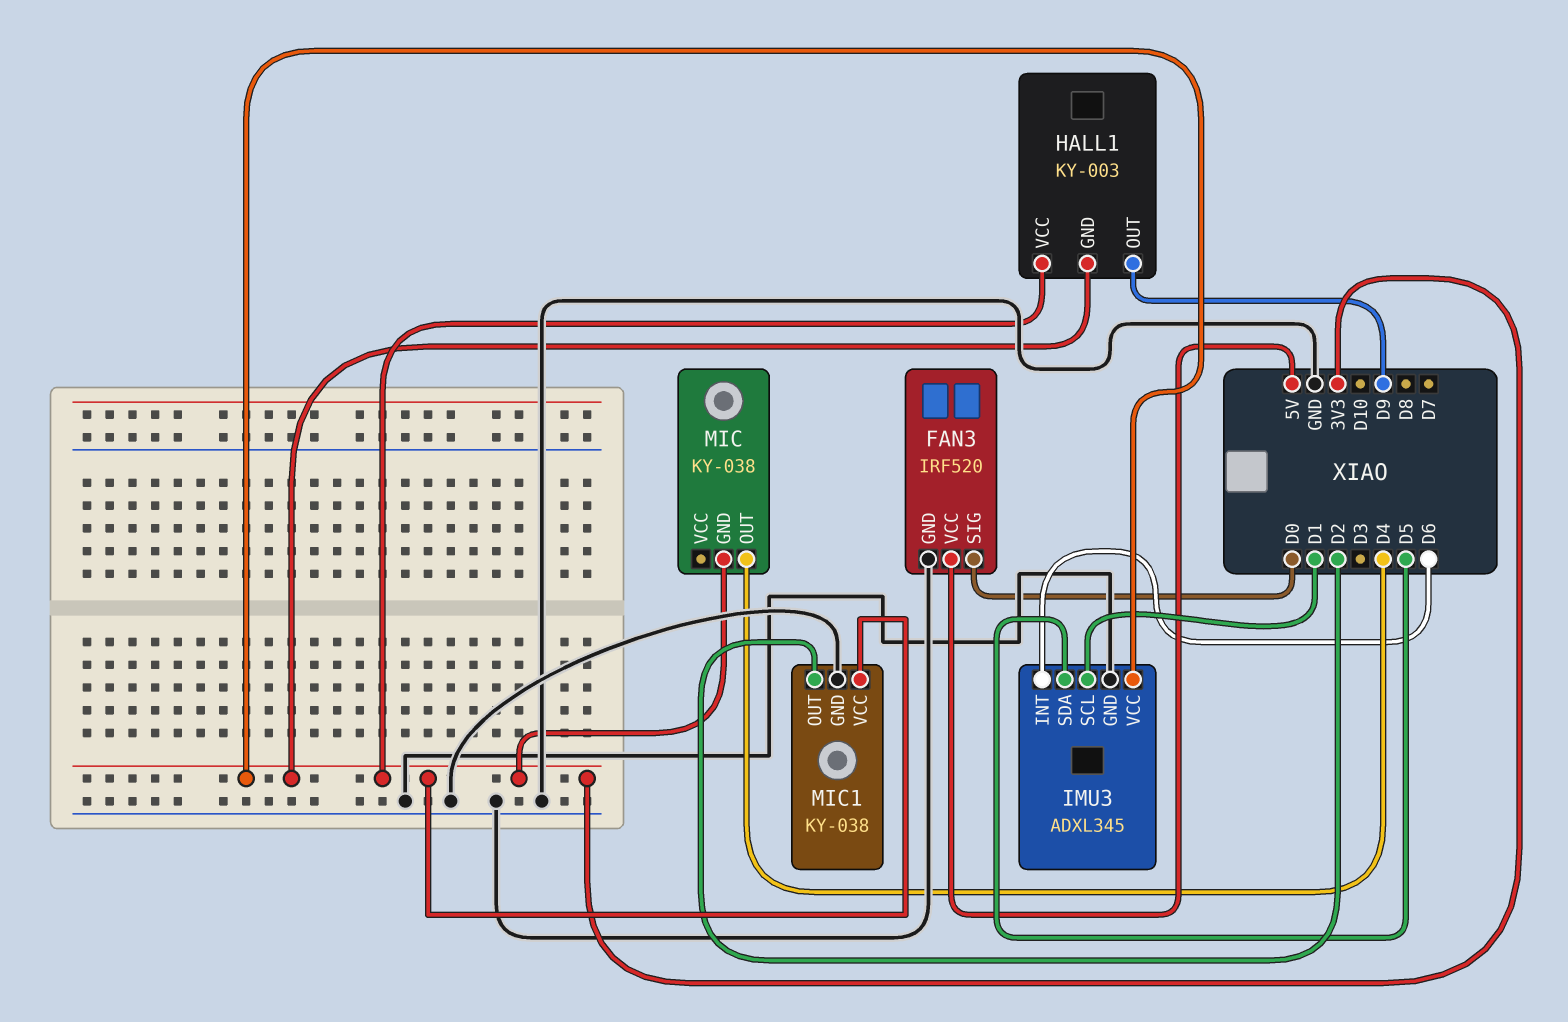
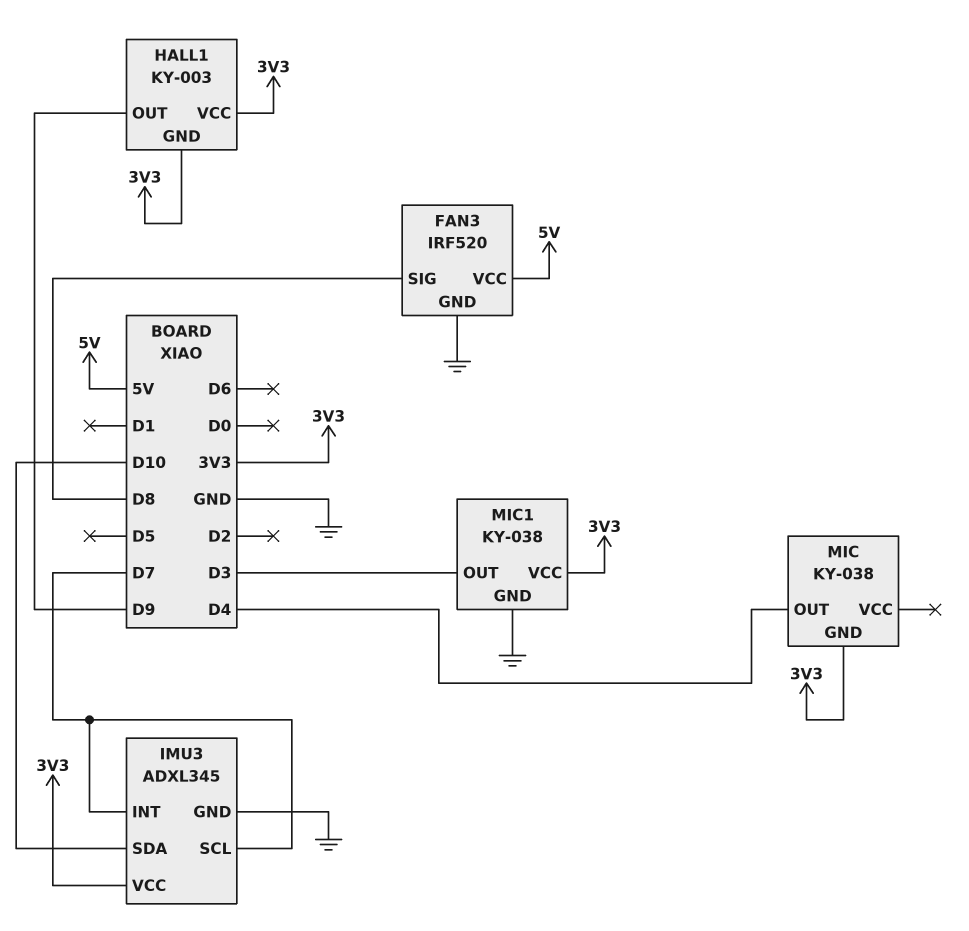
FAN3 pin SIG: D0 -> D8
IMU3 pin INT: D6 -> D7
IMU3 pin SCL: D1 -> D7
IMU3 pin SDA: D5 -> D10
MIC1 pin OUT: D2 -> D3

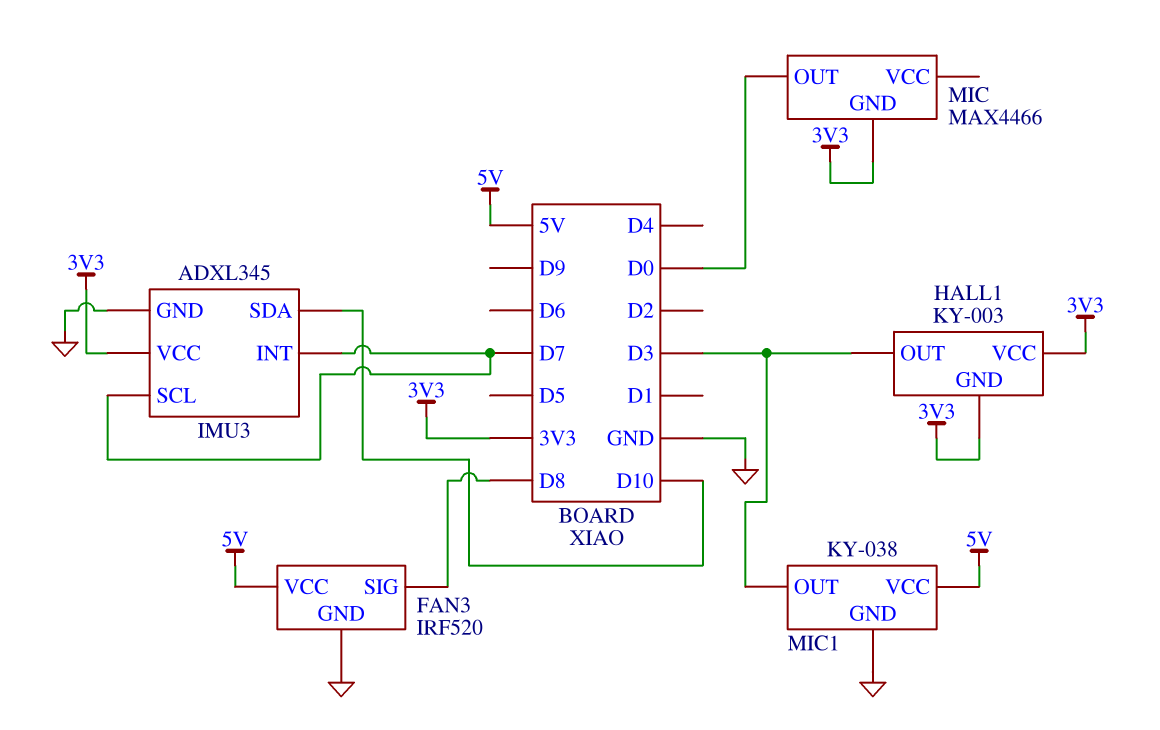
HALL1 pin OUT: D9 -> D3
MIC: KY-038 -> MAX4466
MIC pin OUT: D4 -> D0
MIC1 pin VCC: 3V3 -> 5V

